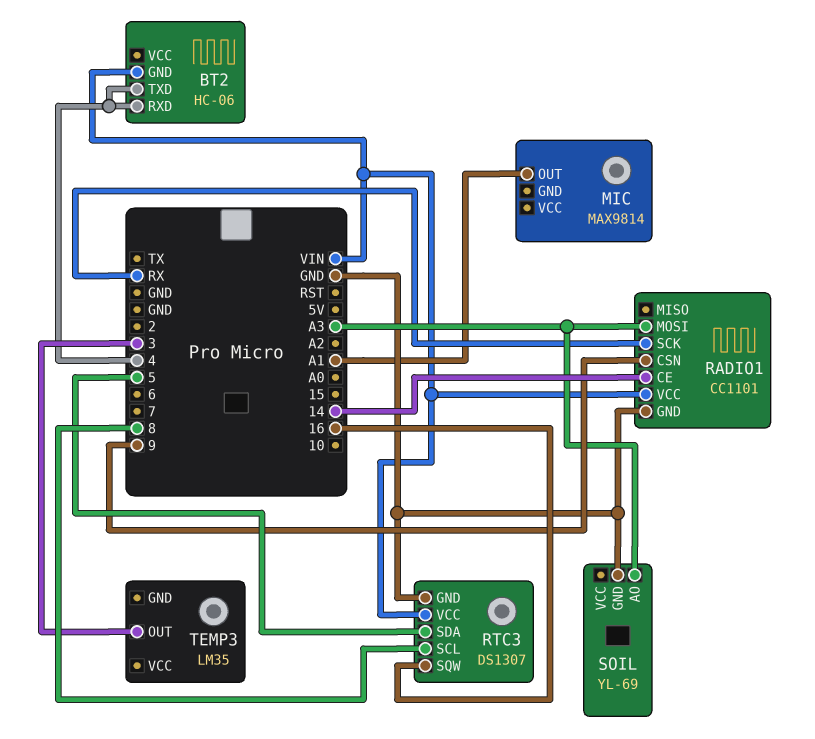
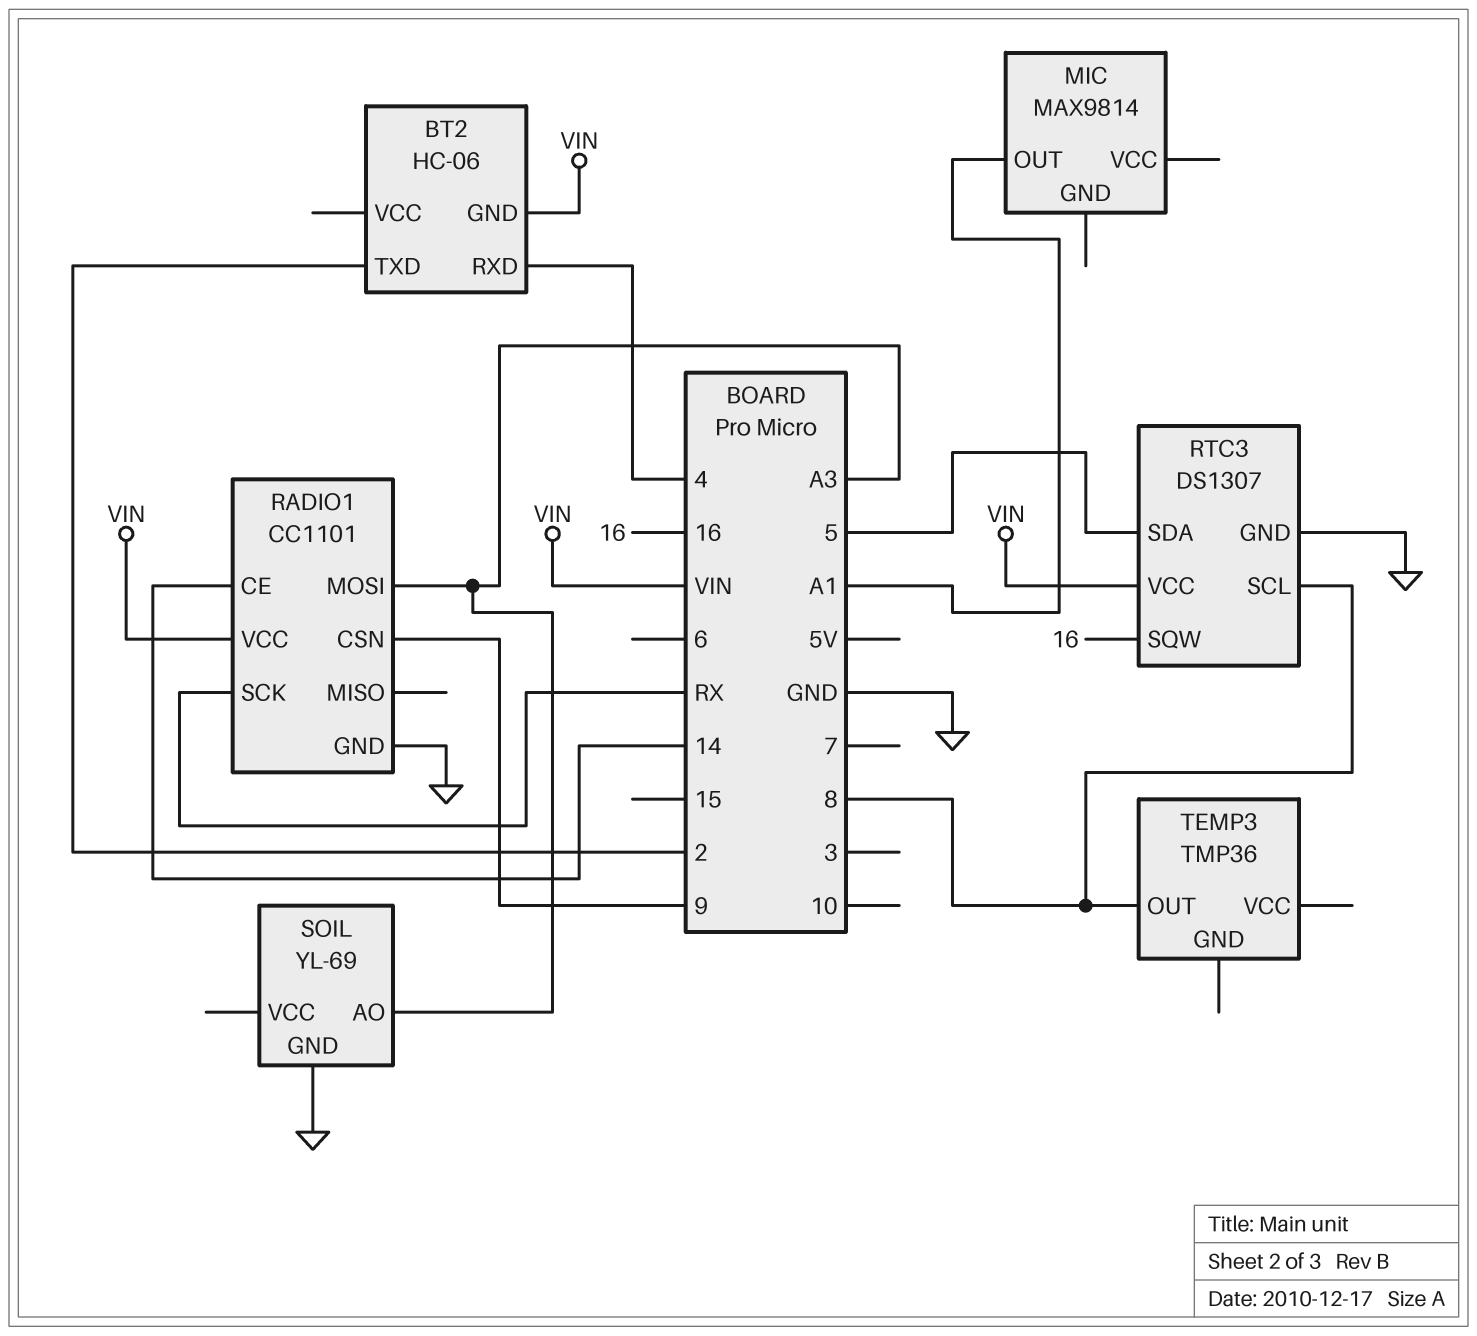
BT2 pin TXD: 4 -> 2
TEMP3: LM35 -> TMP36
TEMP3 pin OUT: 3 -> 8

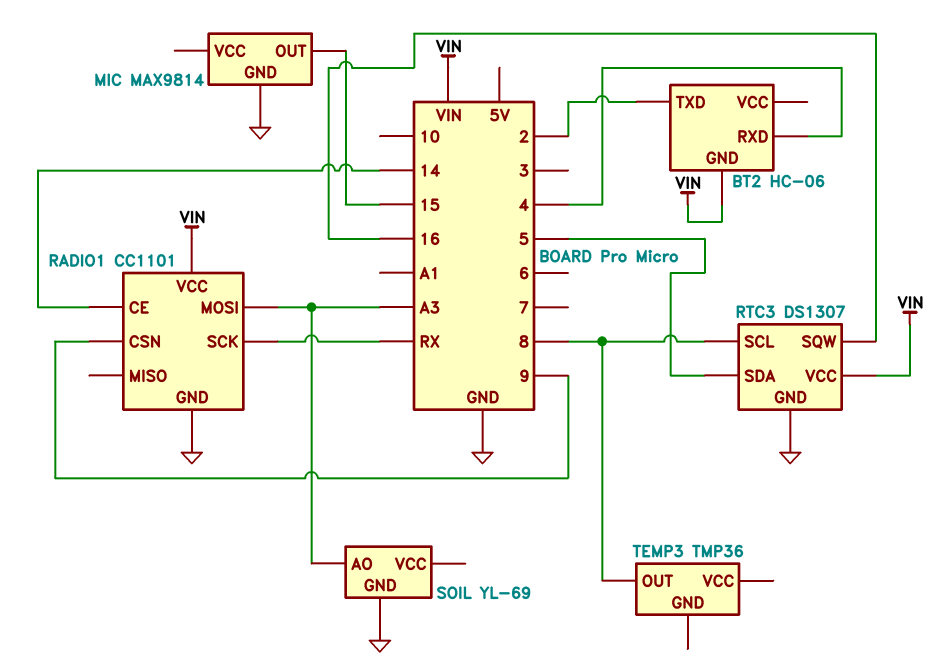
MIC pin GND: none -> GND
MIC pin OUT: A1 -> 15

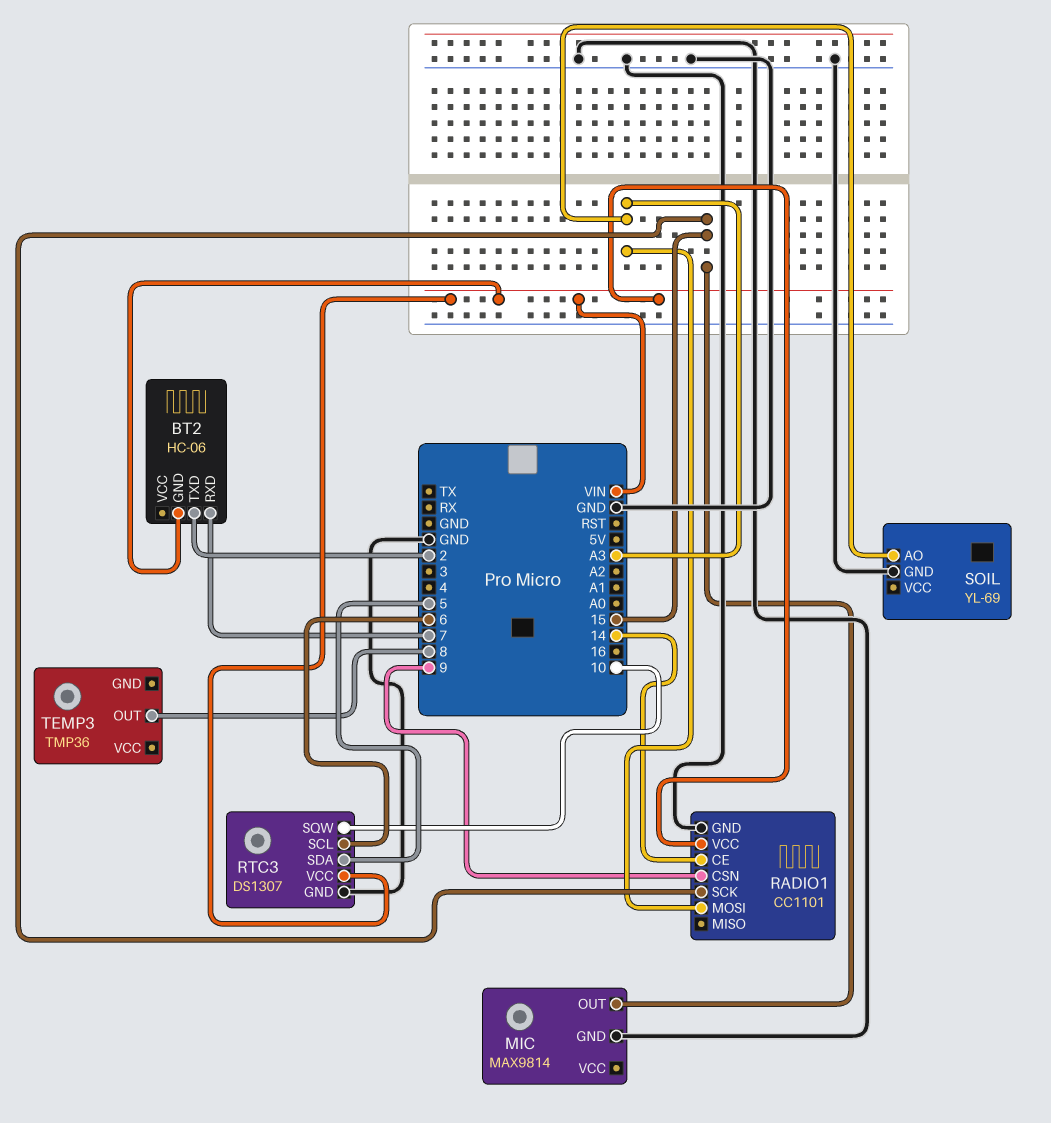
BT2 pin RXD: 4 -> 7
RADIO1 pin SCK: RX -> 15
RTC3 pin SCL: 8 -> 6
RTC3 pin SQW: 16 -> 10

